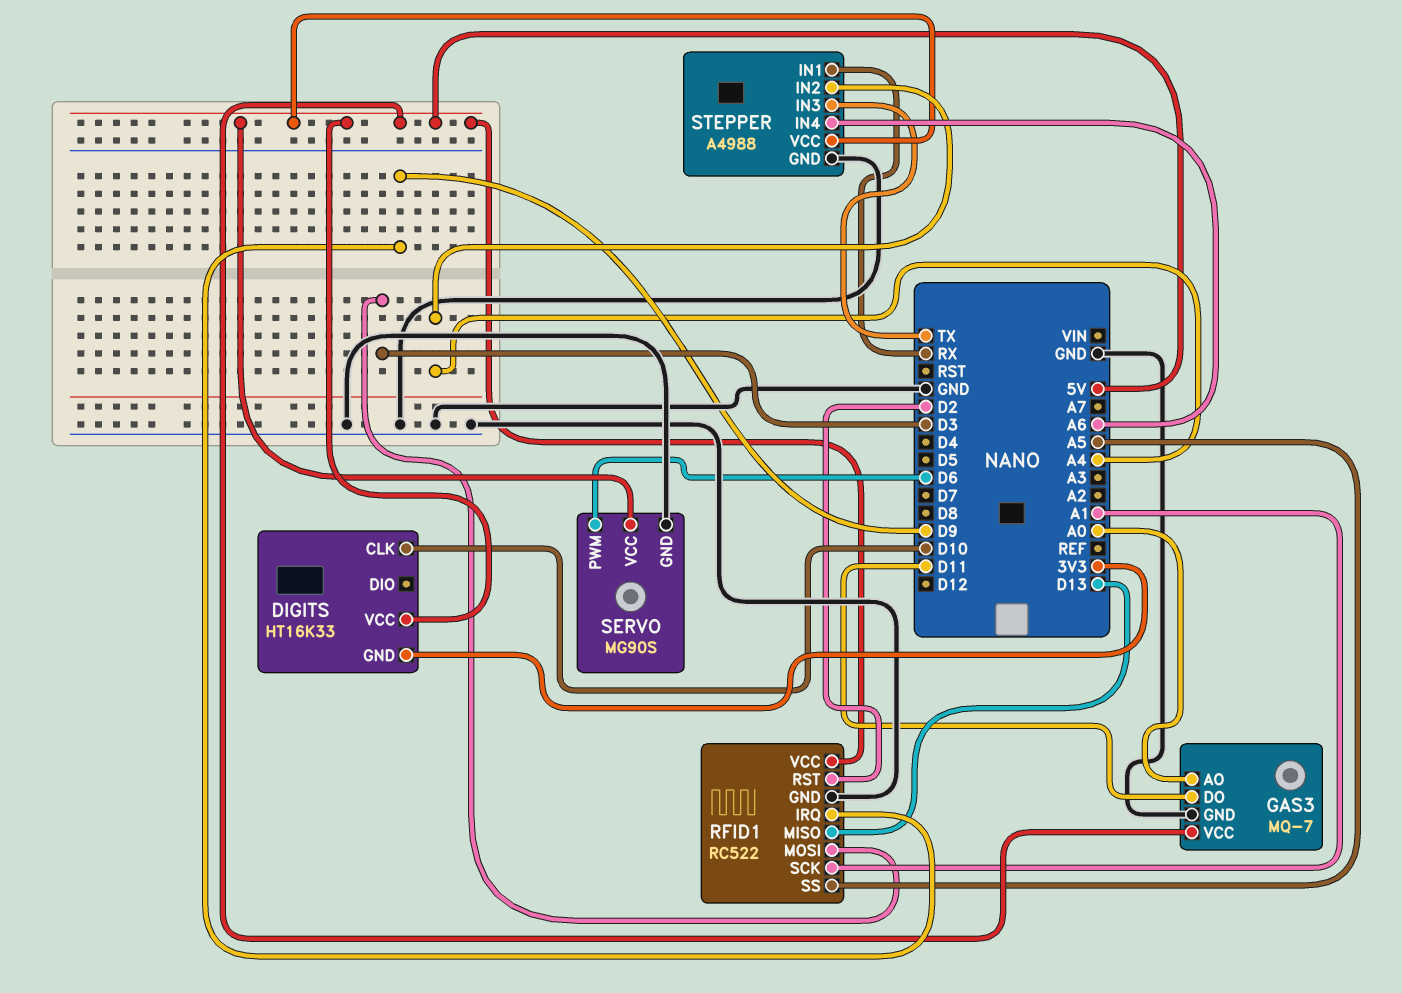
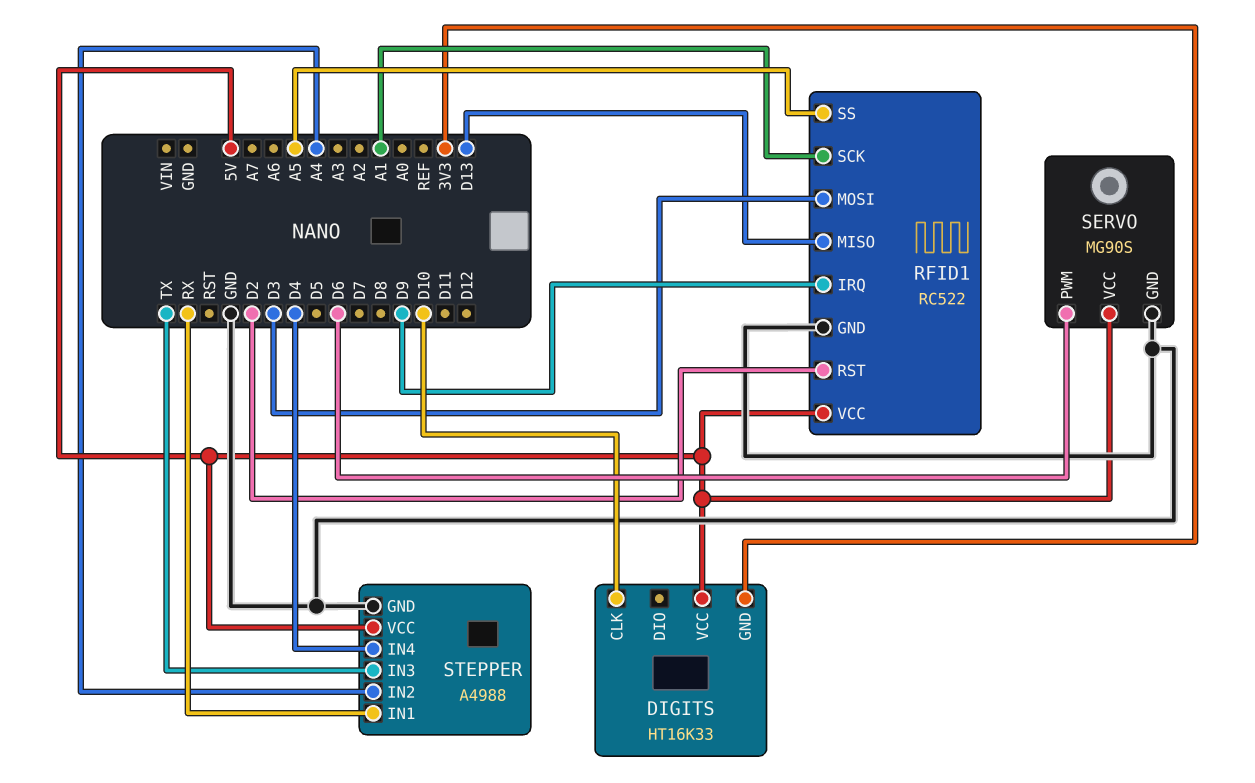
GAS3: MQ-7 -> none
GAS3 pin AO: A0 -> none
GAS3 pin DO: D11 -> none
GAS3 pin GND: GND -> none
GAS3 pin VCC: 5V -> none
STEPPER pin IN4: A6 -> D4

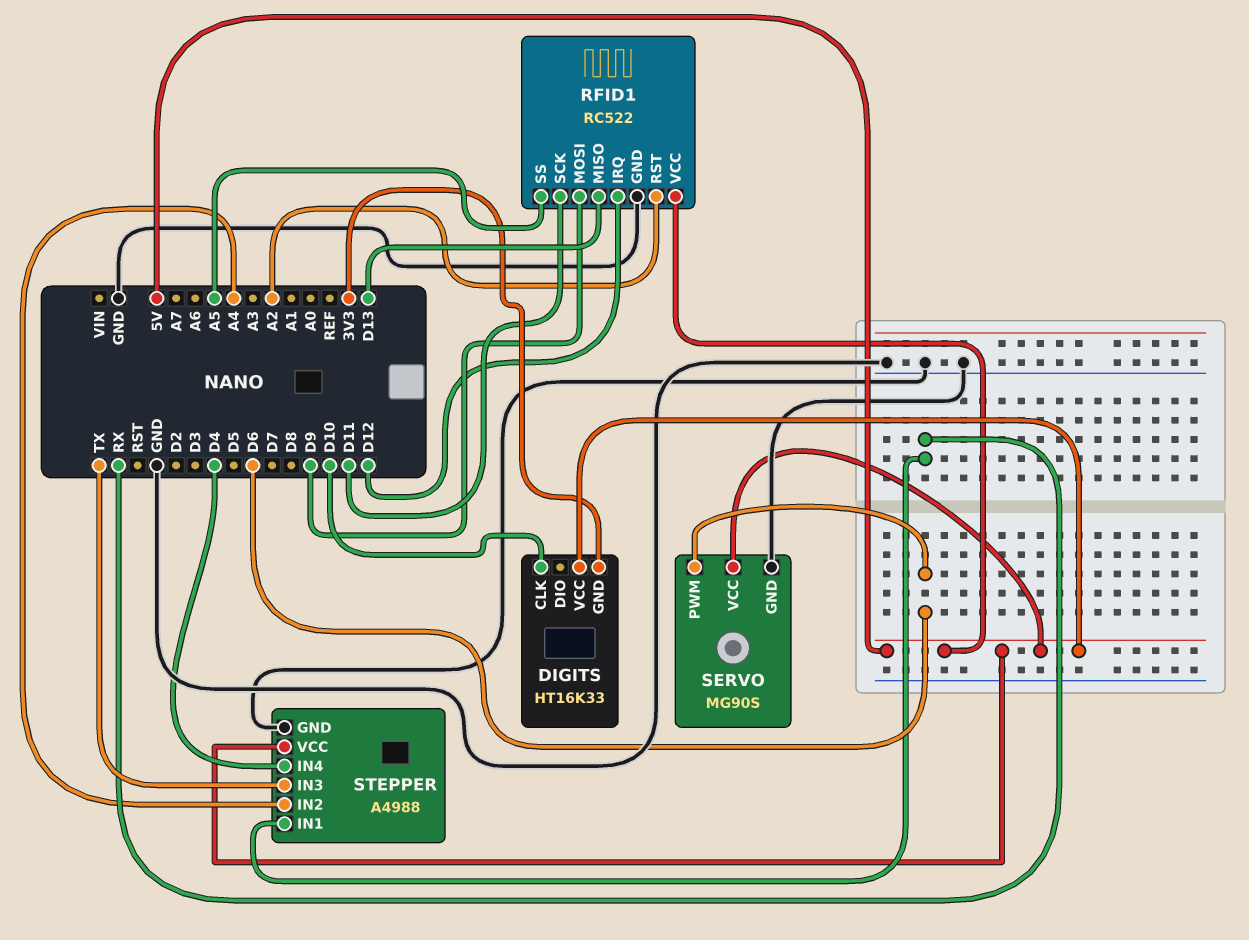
RFID1 pin IRQ: D9 -> D12
RFID1 pin MOSI: D3 -> D9
RFID1 pin RST: D2 -> A2
RFID1 pin SCK: A1 -> D11

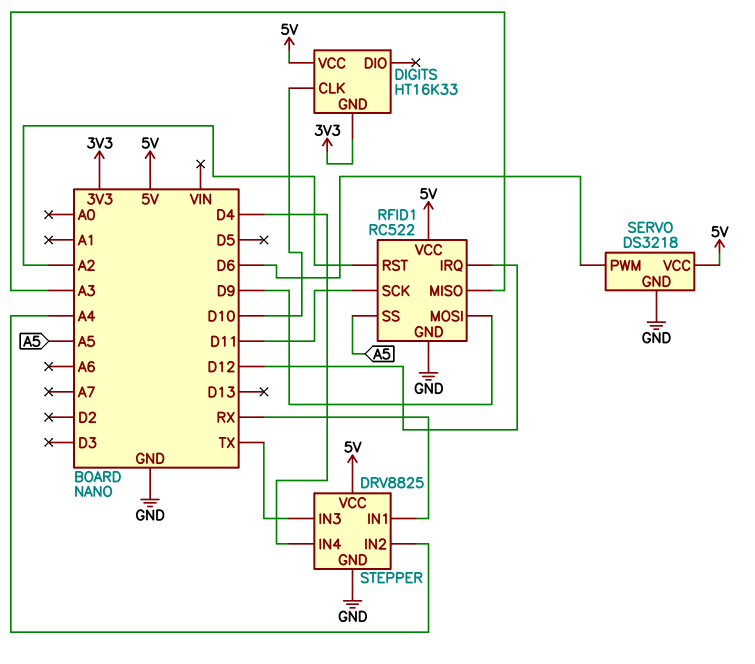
RFID1 pin MISO: D13 -> A3
SERVO: MG90S -> DS3218
STEPPER: A4988 -> DRV8825

